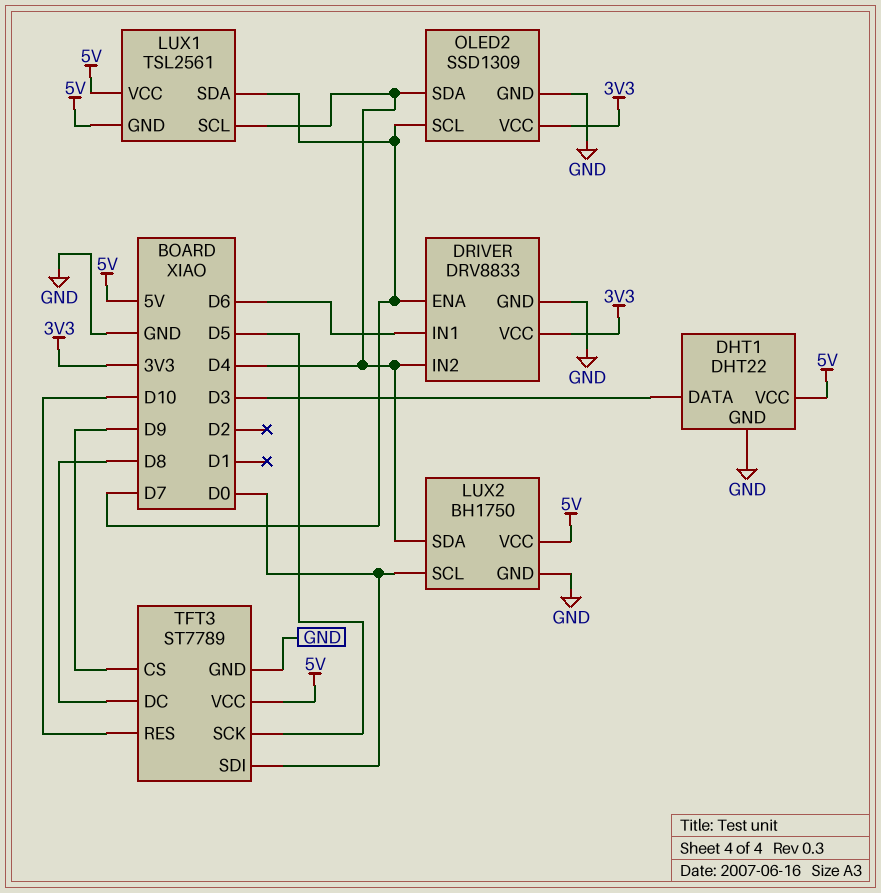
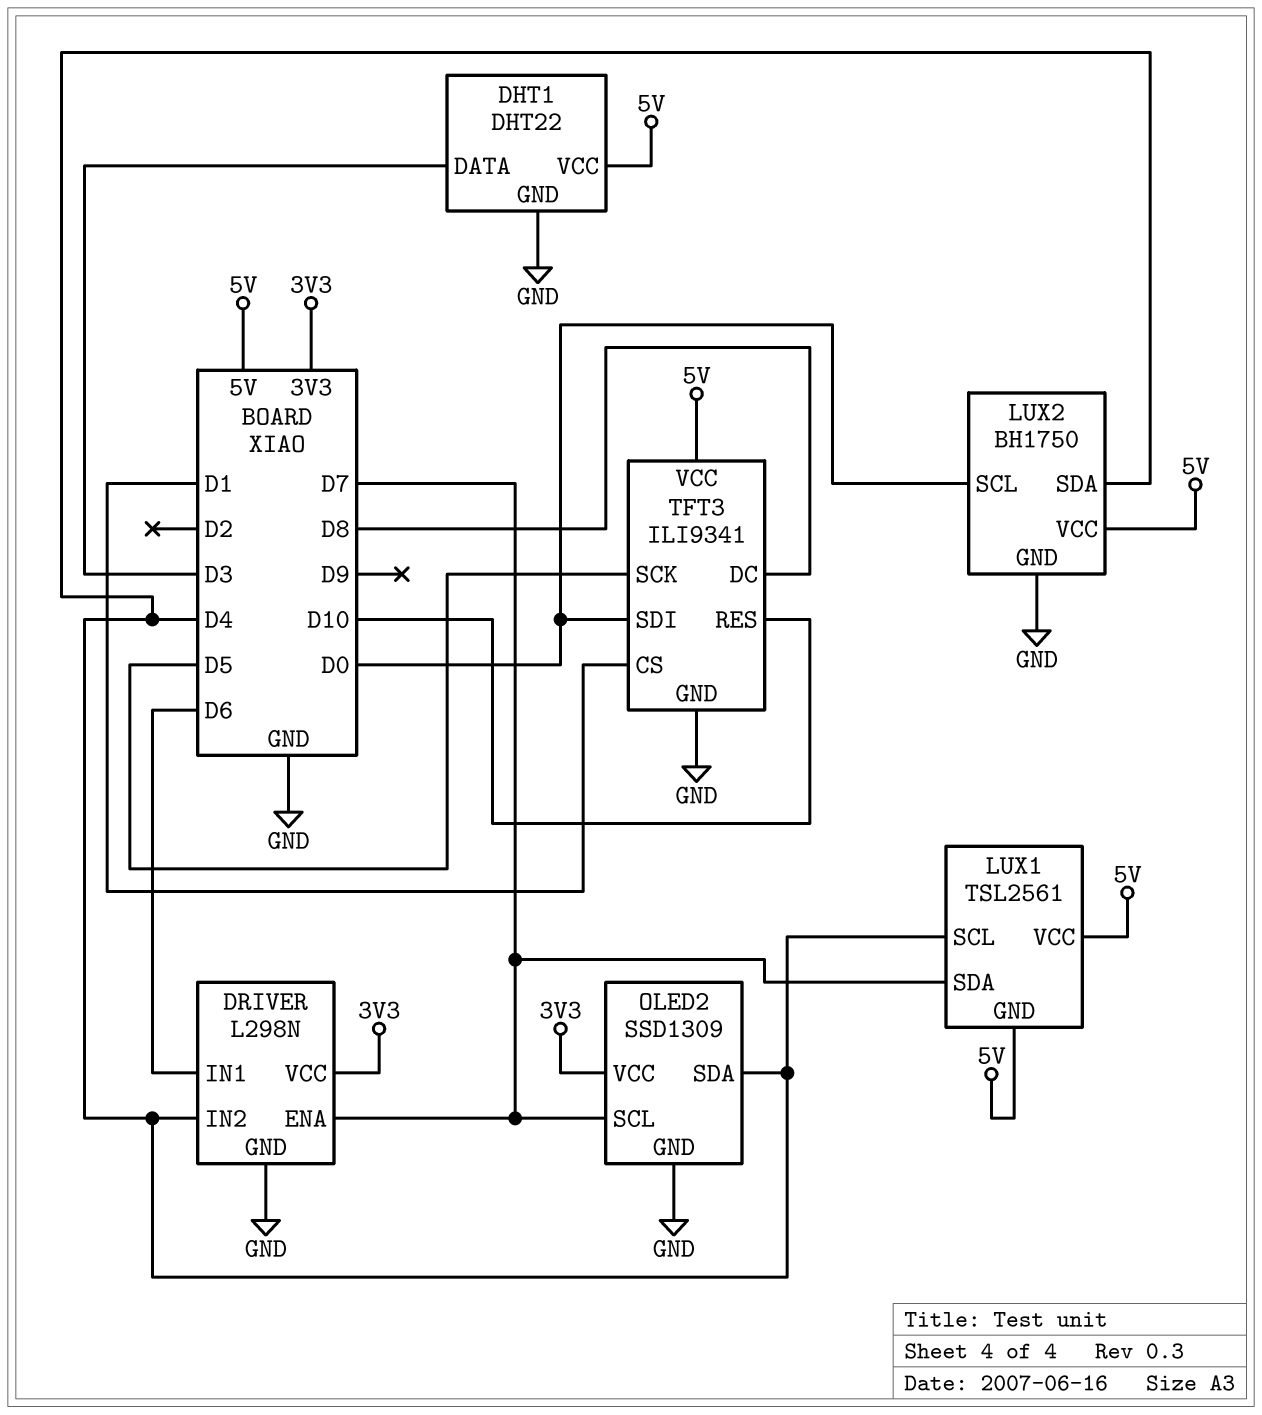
DRIVER: DRV8833 -> L298N
TFT3: ST7789 -> ILI9341
TFT3 pin CS: D9 -> D1

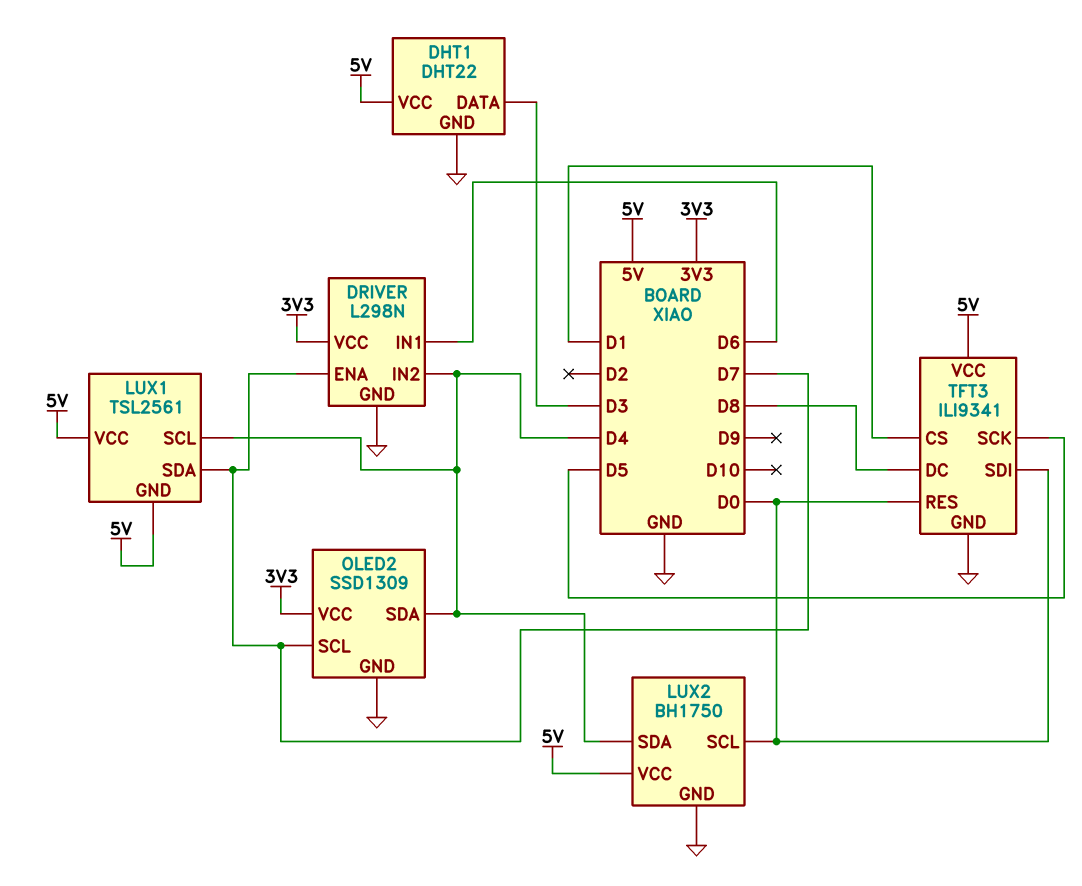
TFT3 pin RES: D10 -> D0

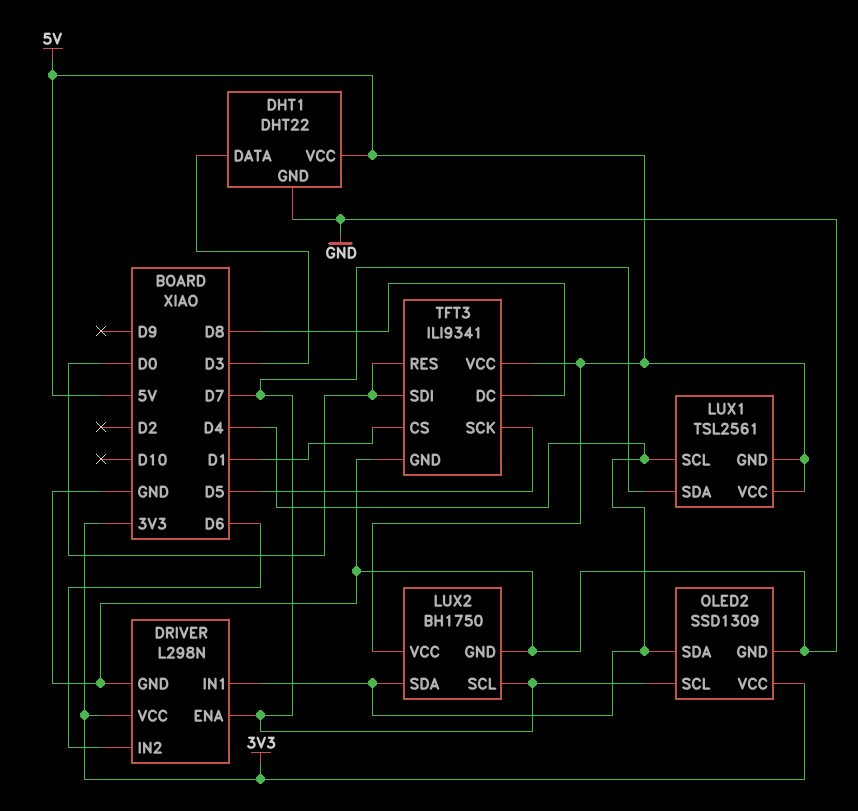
DRIVER pin IN1: D6 -> D4
DRIVER pin IN2: D4 -> D6
LUX2 pin SCL: D0 -> D7

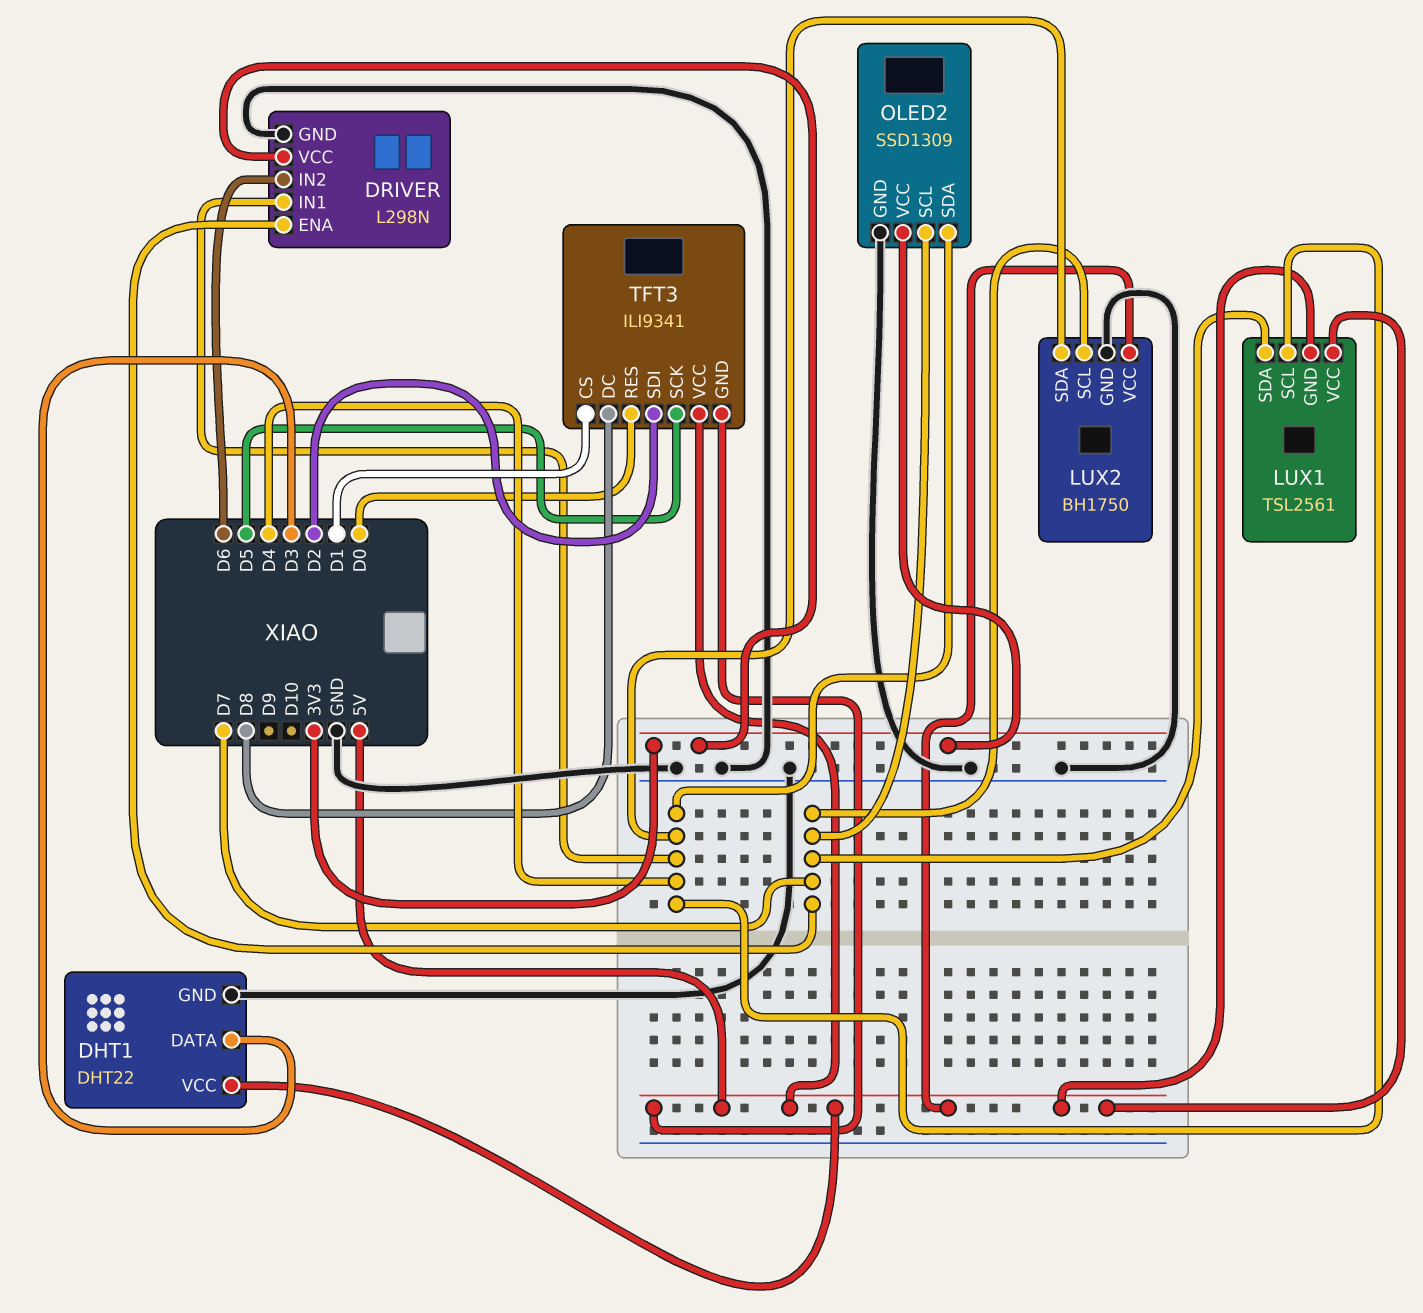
TFT3 pin GND: GND -> 5V
TFT3 pin SDI: D0 -> D2

